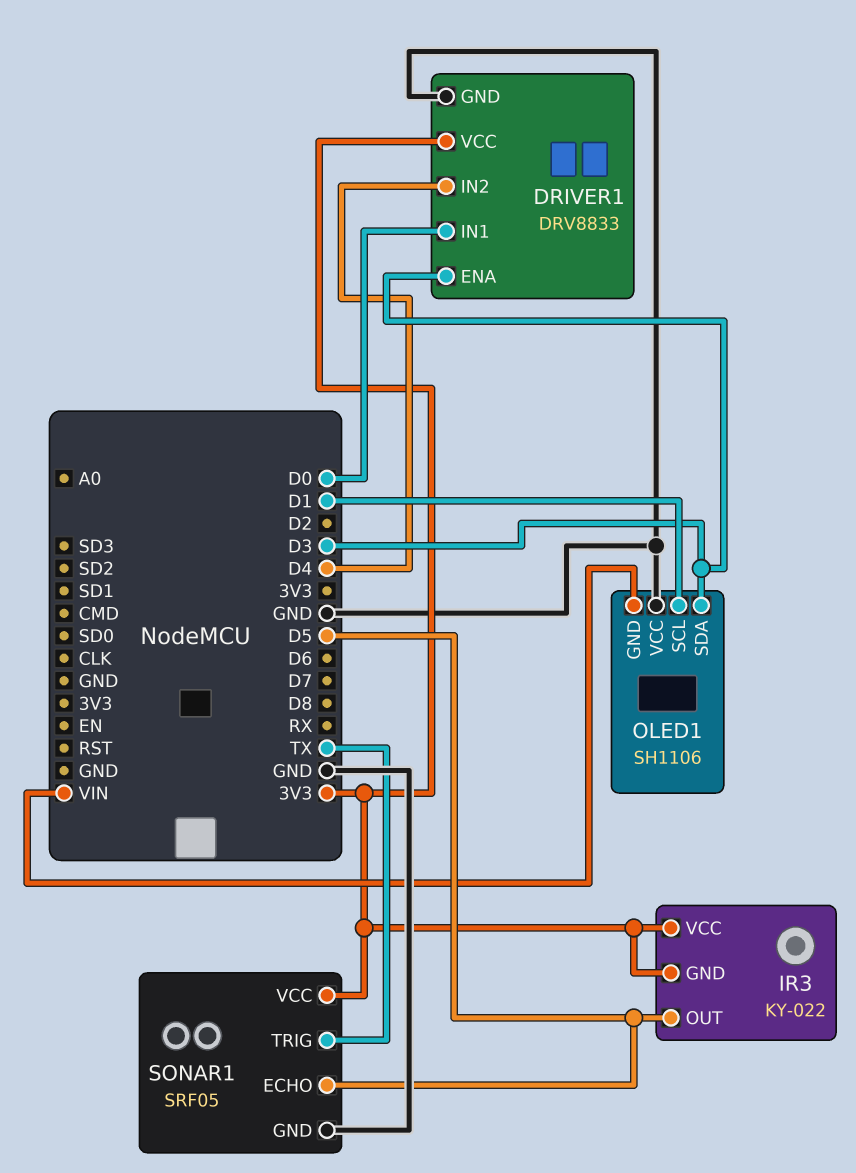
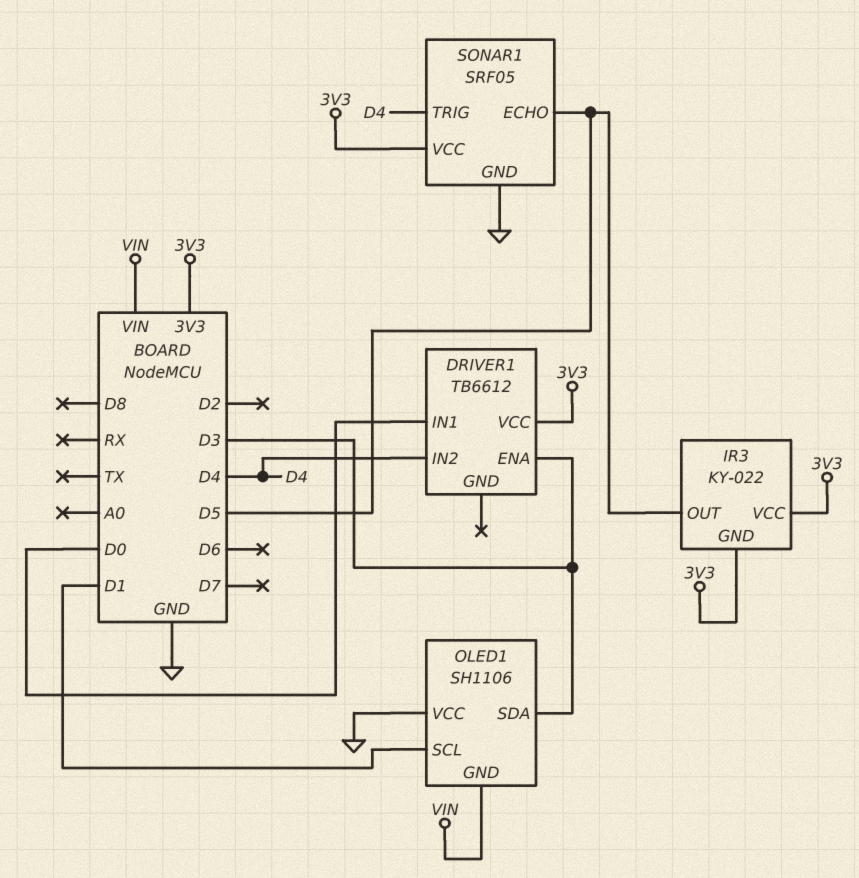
DRIVER1: DRV8833 -> TB6612
DRIVER1 pin GND: GND -> none
SONAR1 pin TRIG: TX -> D4

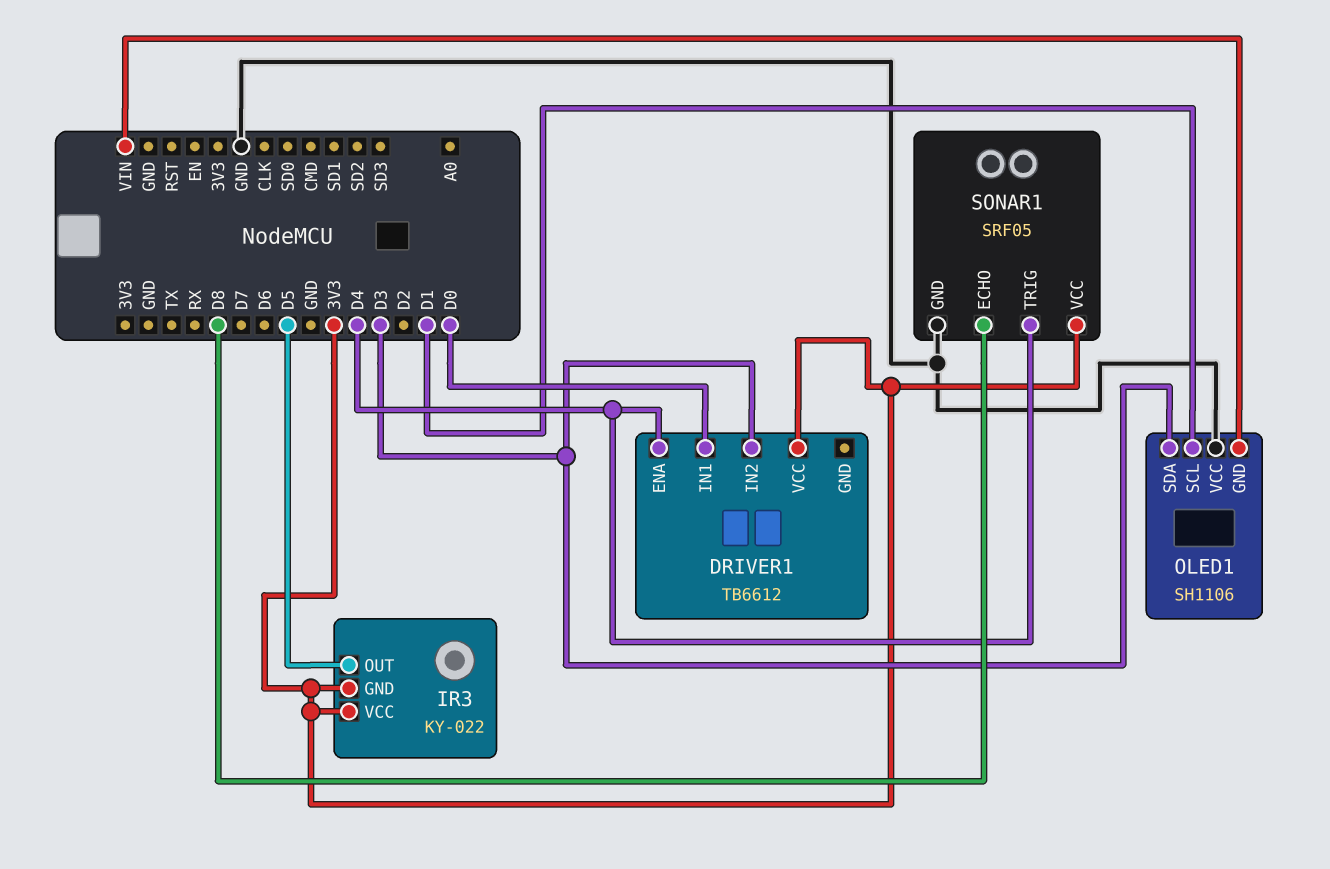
DRIVER1 pin ENA: D3 -> D4
DRIVER1 pin IN2: D4 -> D3
SONAR1 pin ECHO: D5 -> D8

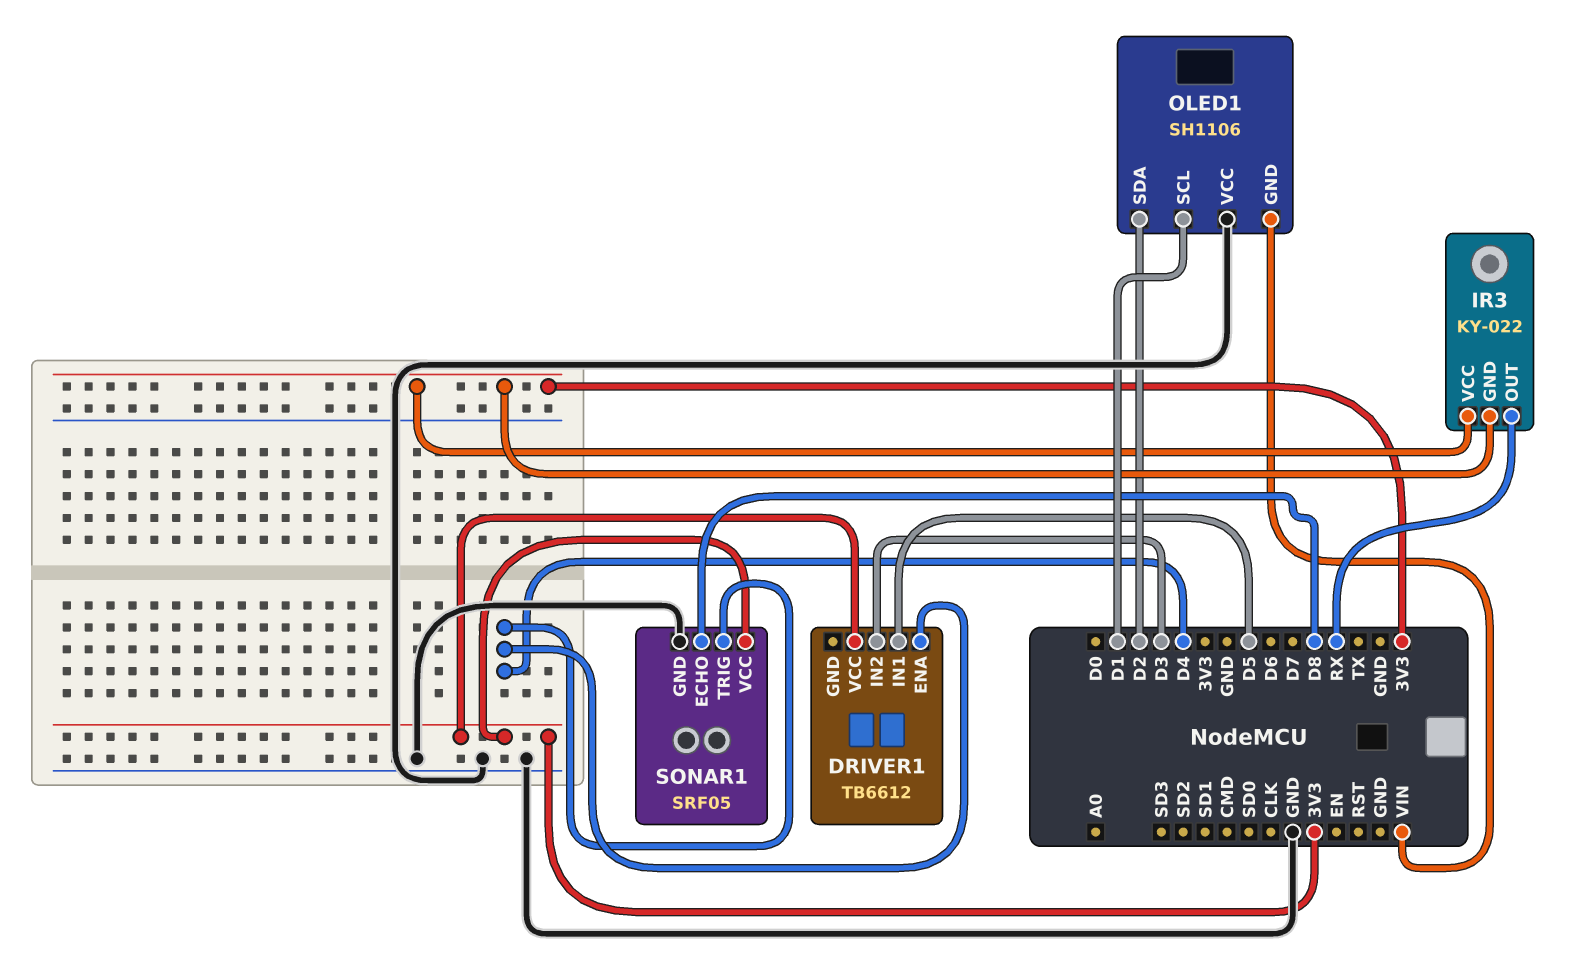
DRIVER1 pin IN1: D0 -> D5
IR3 pin OUT: D5 -> RX
OLED1 pin SDA: D3 -> D2

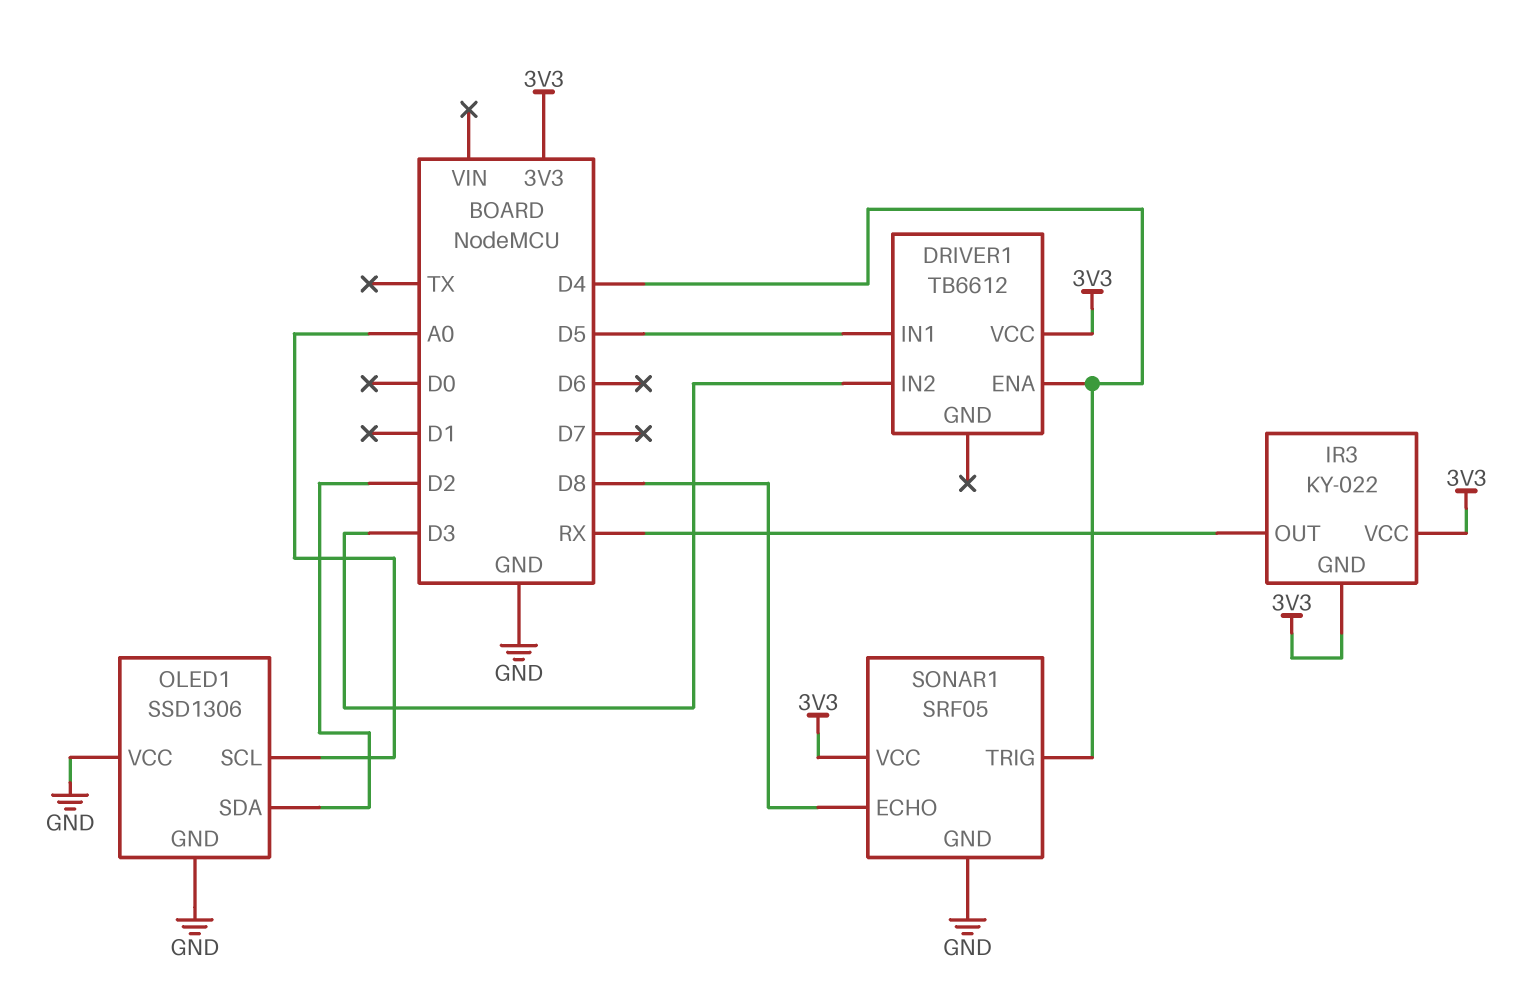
OLED1: SH1106 -> SSD1306
OLED1 pin GND: VIN -> GND
OLED1 pin SCL: D1 -> A0

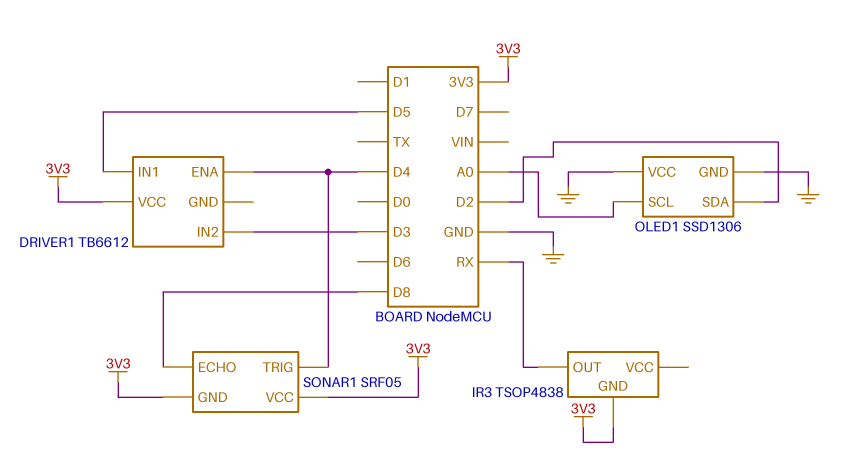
IR3: KY-022 -> TSOP4838
IR3 pin VCC: 3V3 -> none
SONAR1 pin GND: GND -> 3V3

